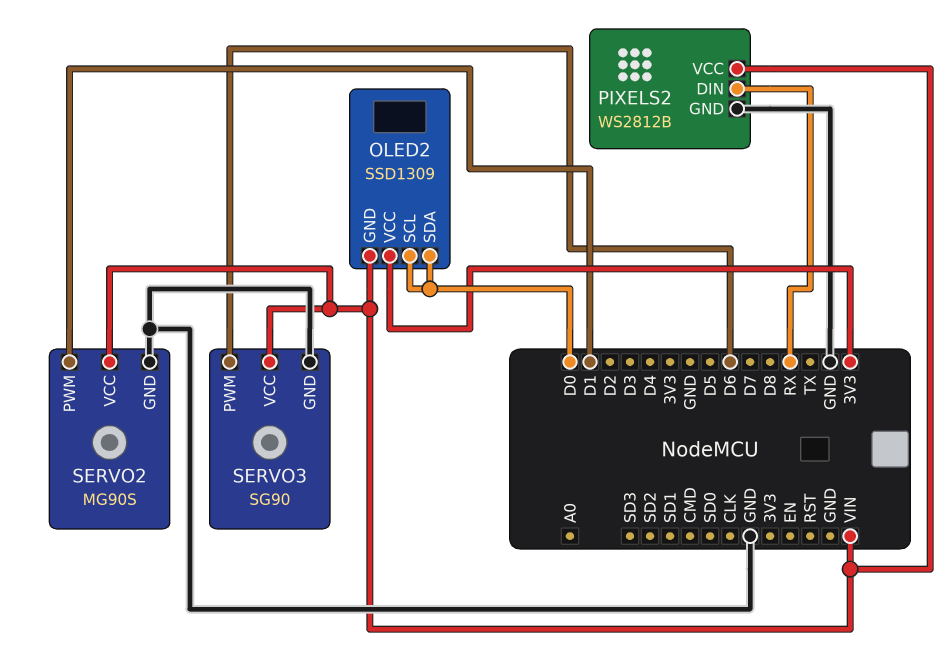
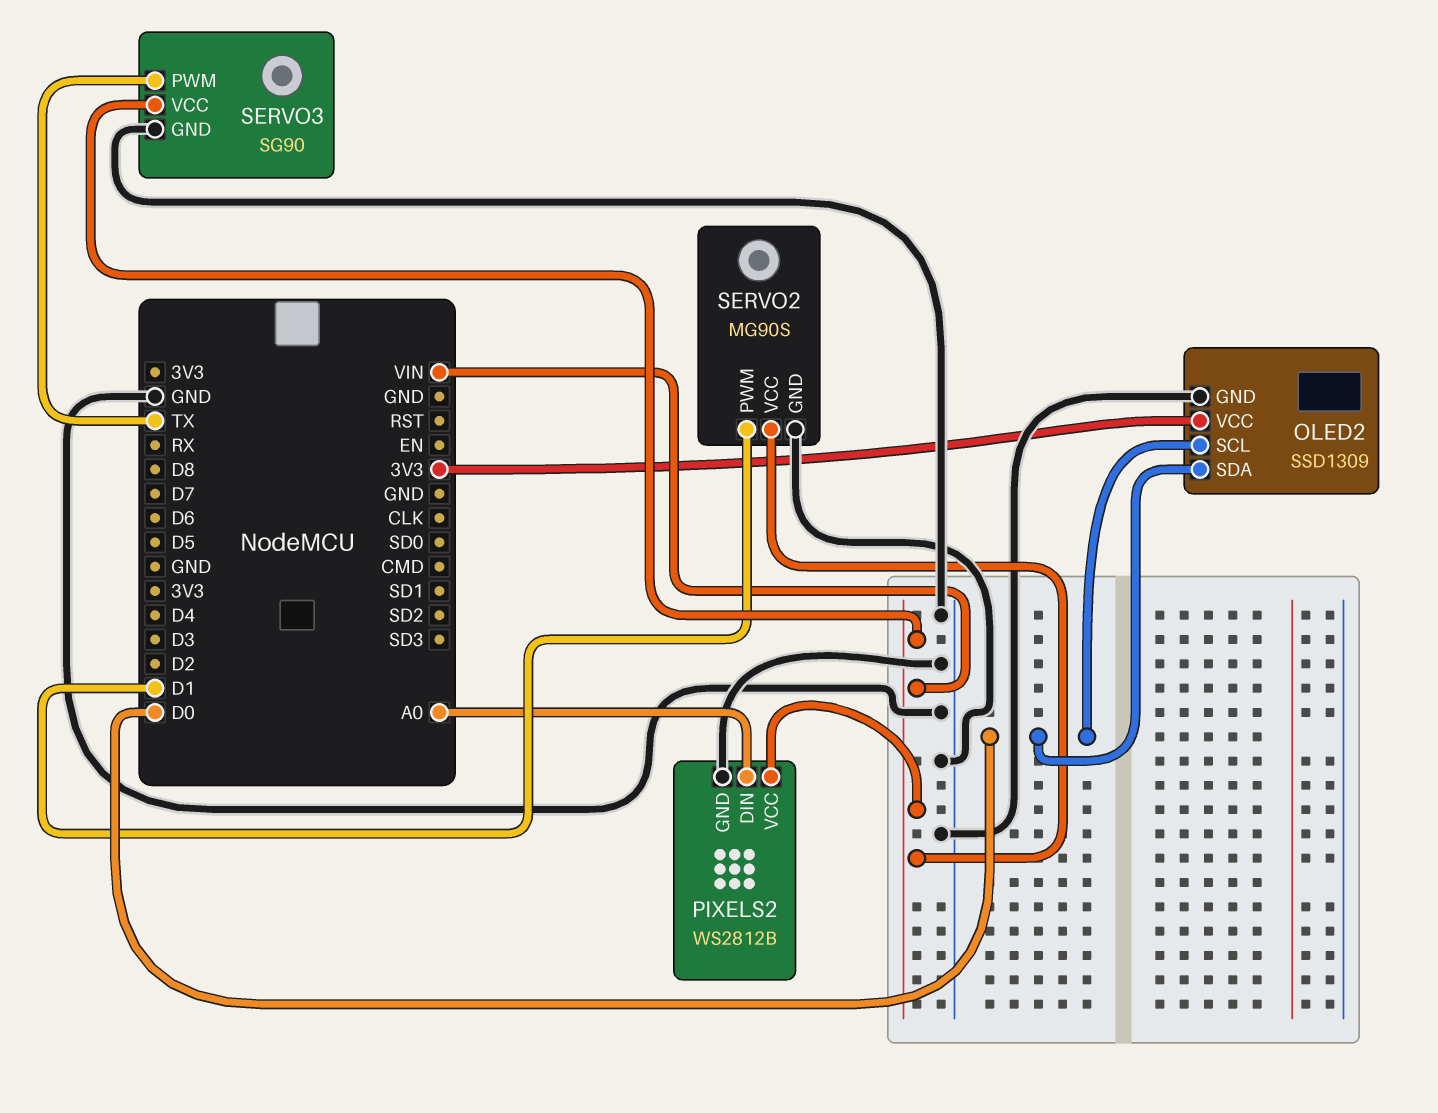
OLED2 pin GND: VIN -> GND
PIXELS2 pin DIN: RX -> A0
SERVO3 pin PWM: D6 -> TX

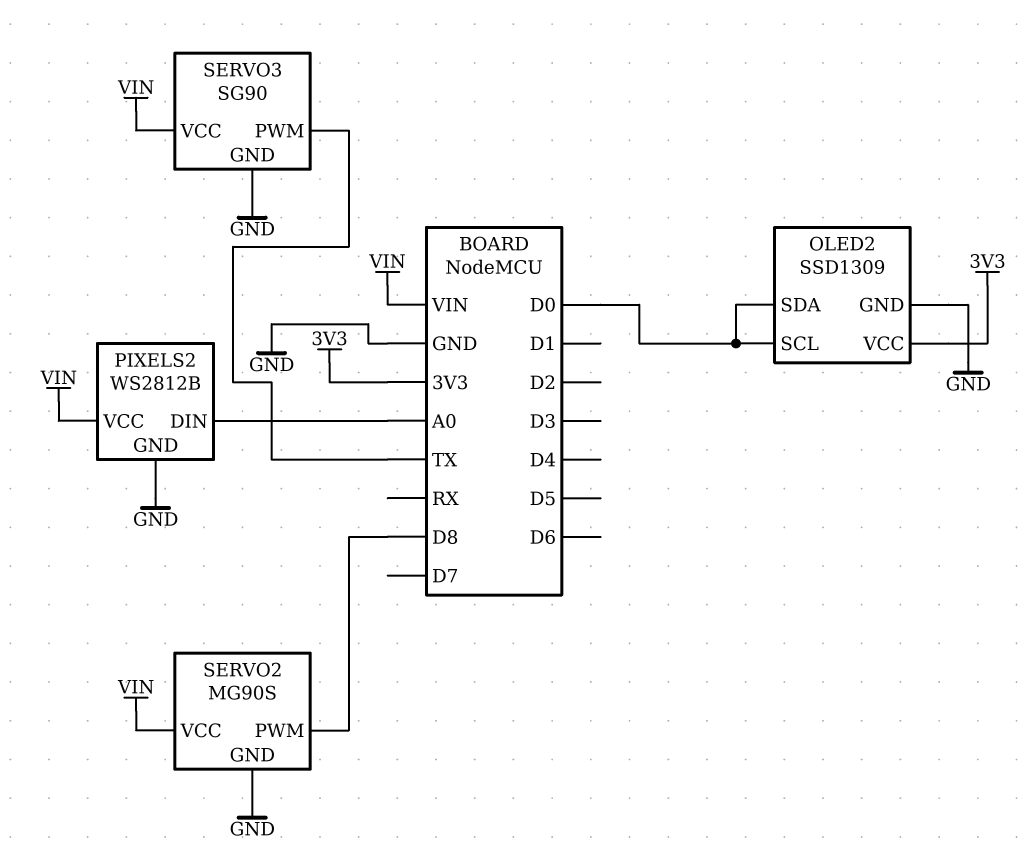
SERVO2 pin PWM: D1 -> D8

